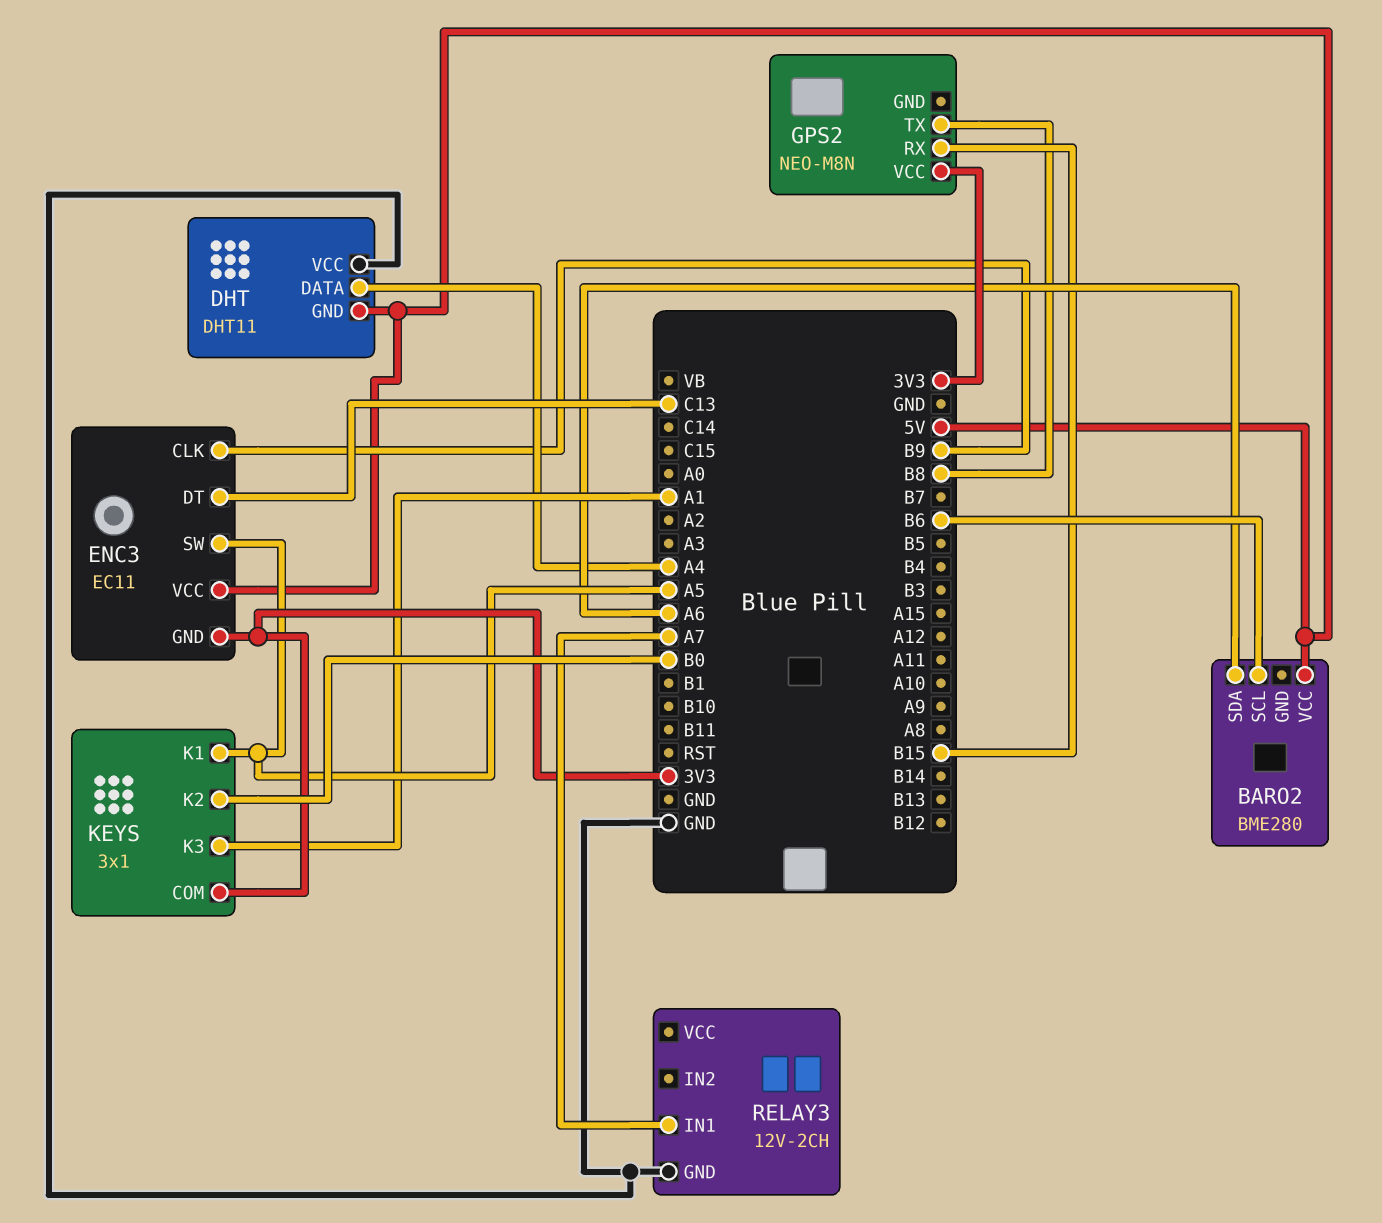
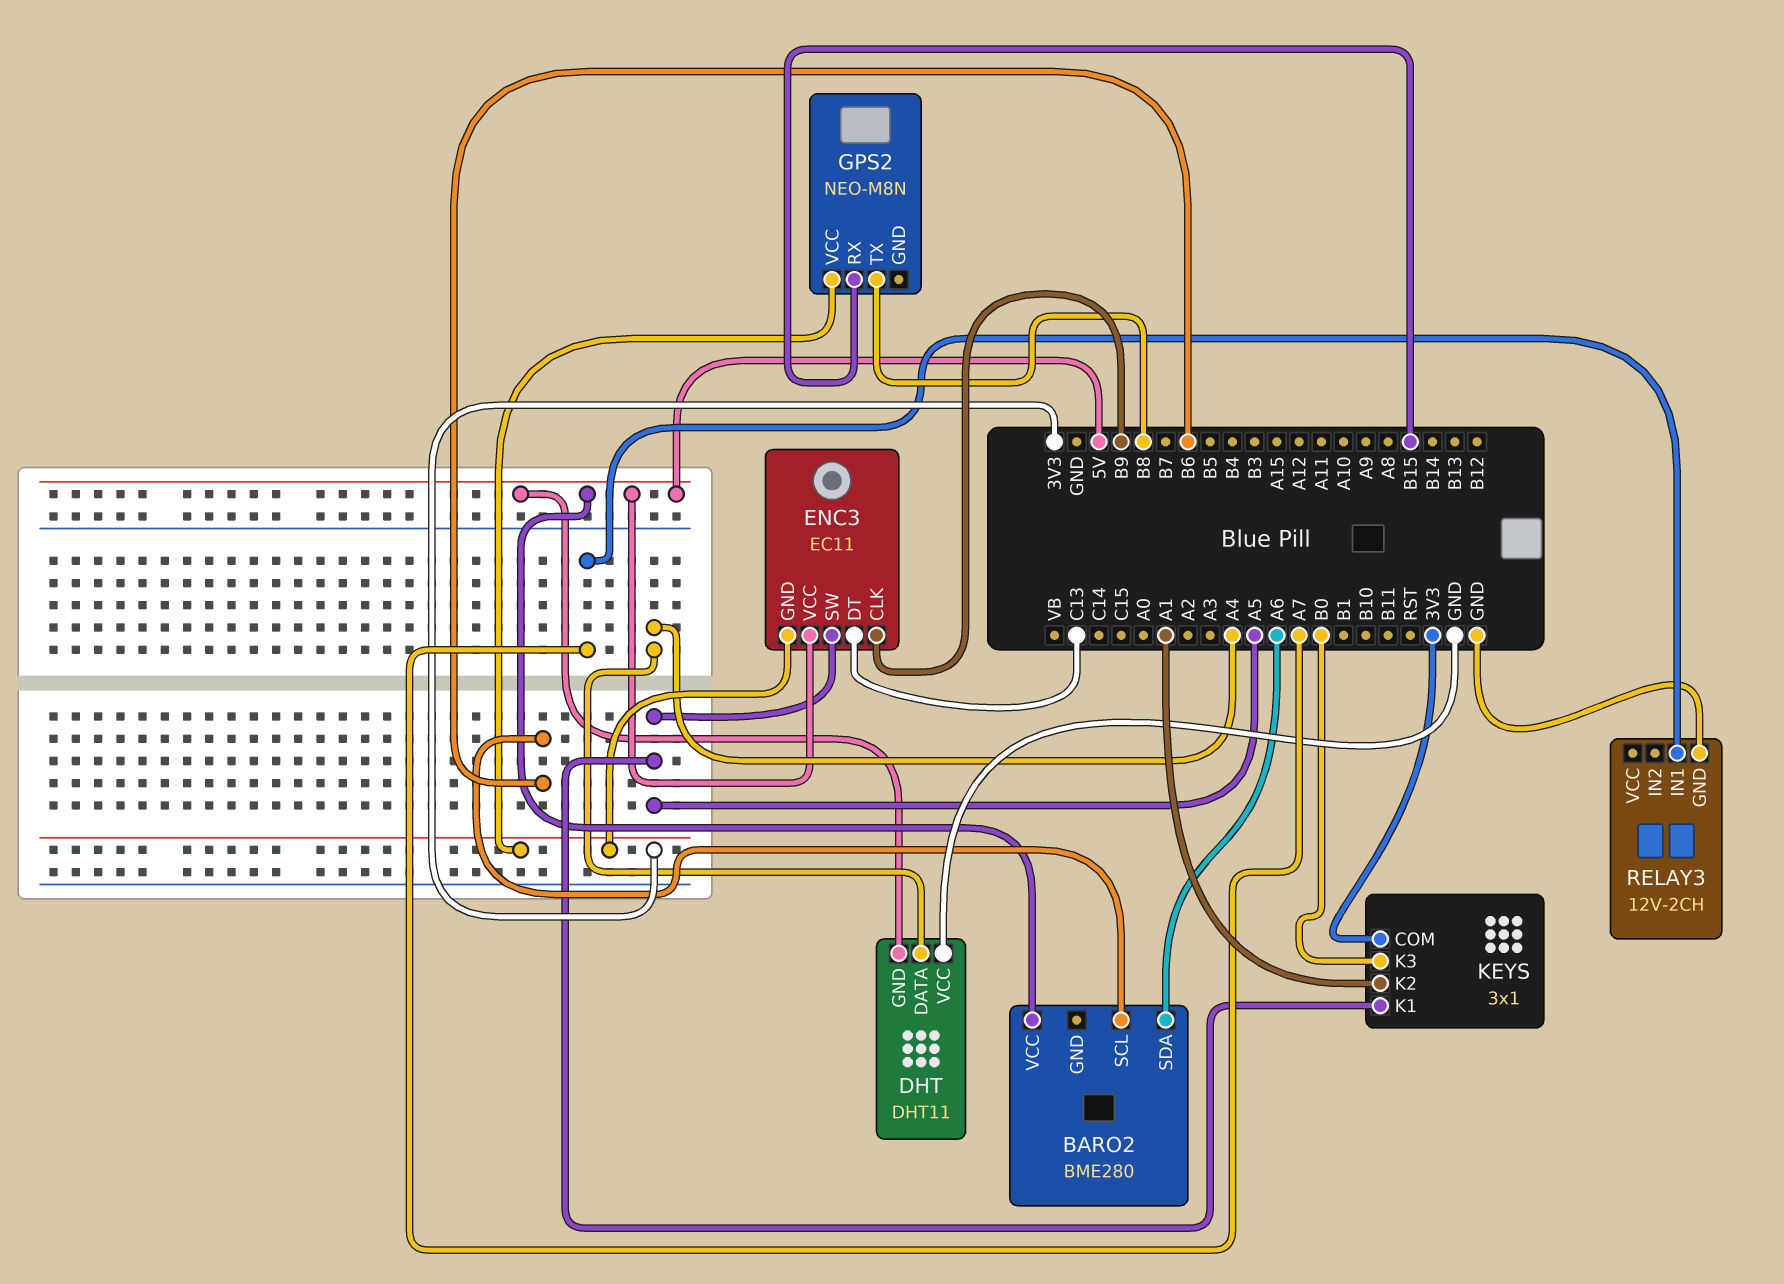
KEYS pin K2: B0 -> A1
KEYS pin K3: A1 -> B0

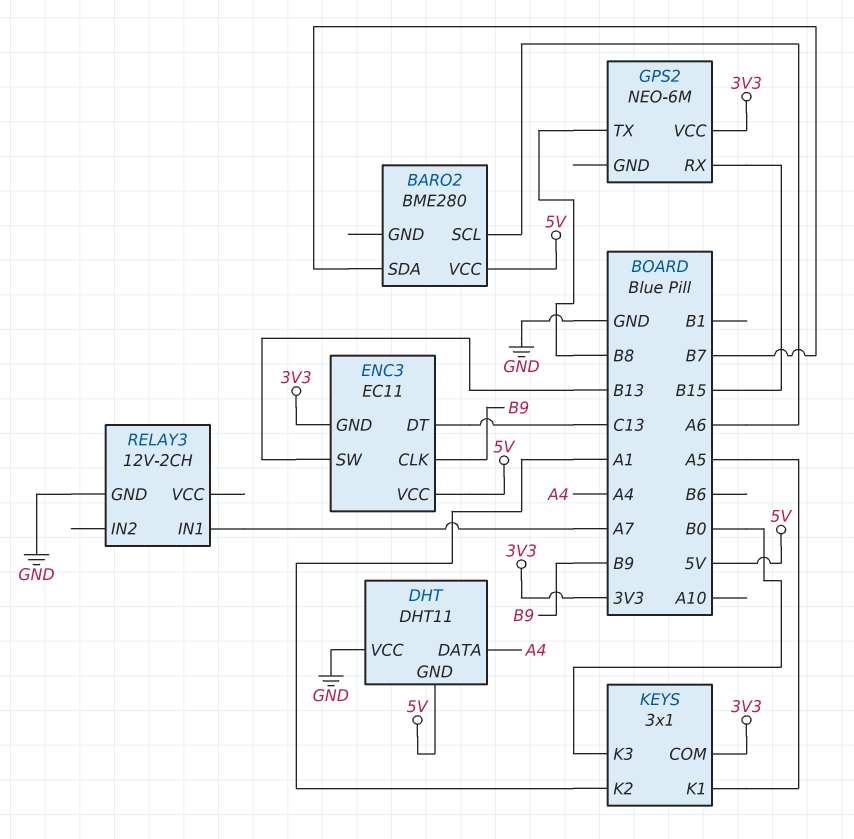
BARO2 pin SCL: B6 -> A6
BARO2 pin SDA: A6 -> B7
ENC3 pin SW: A5 -> B13
GPS2: NEO-M8N -> NEO-6M

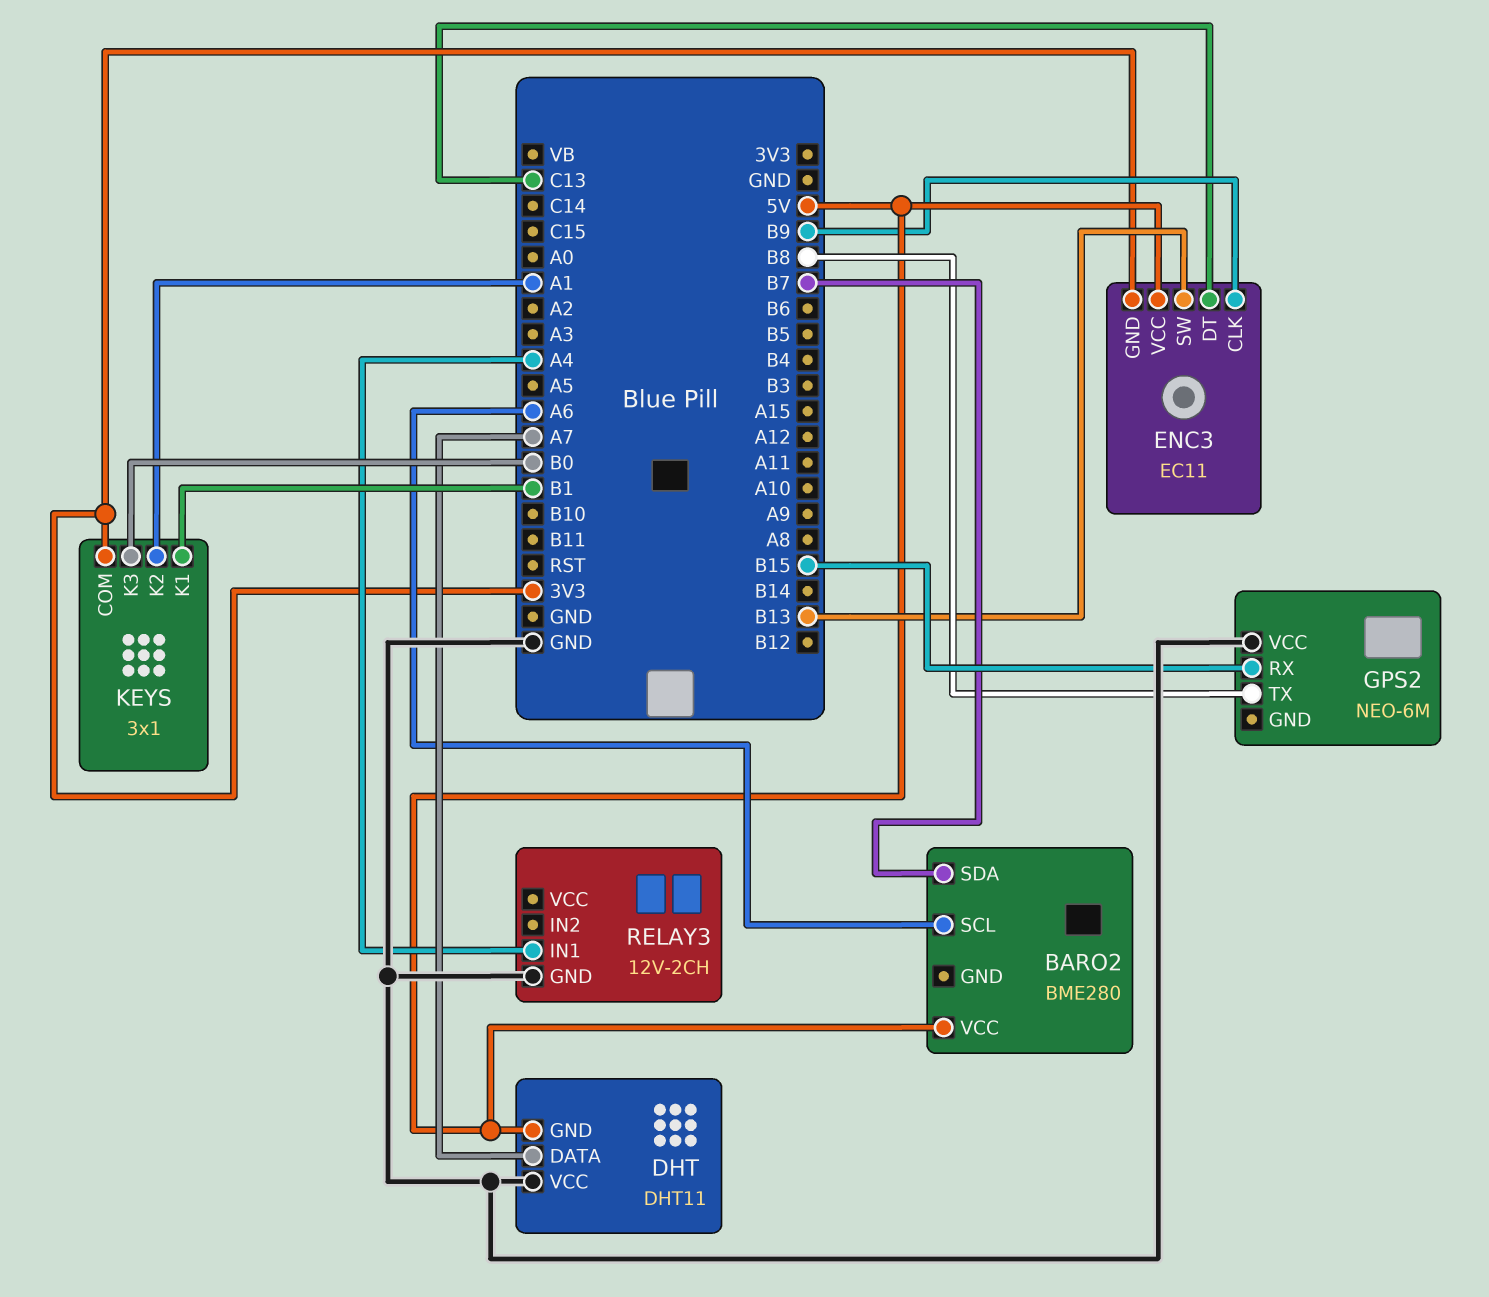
DHT pin DATA: A4 -> A7
GPS2 pin VCC: 3V3 -> GND
KEYS pin K1: A5 -> B1
RELAY3 pin IN1: A7 -> A4

